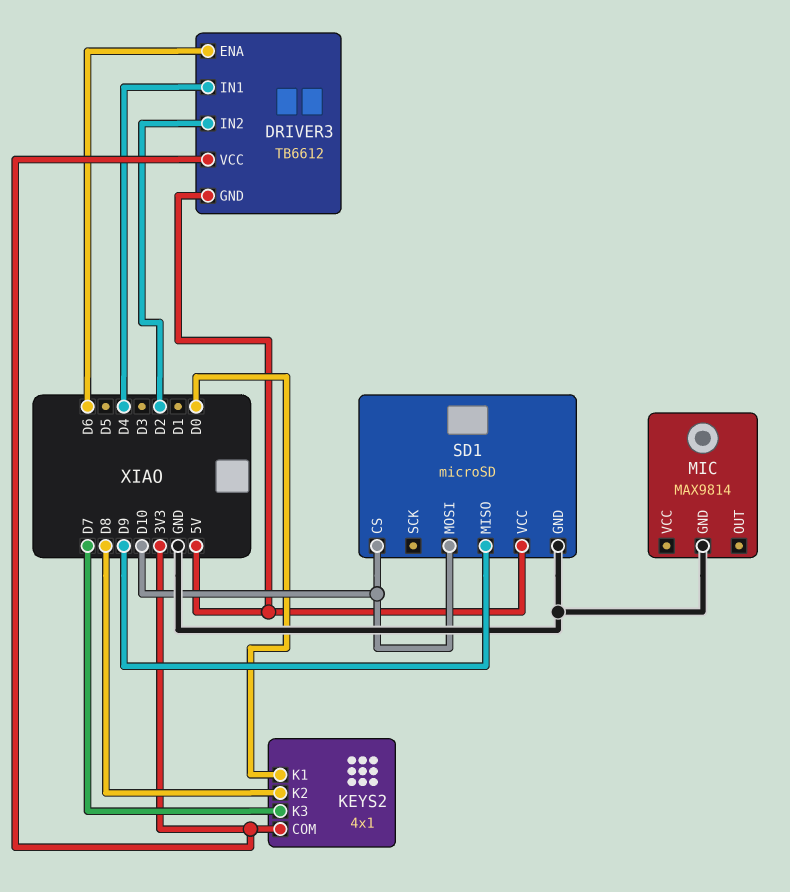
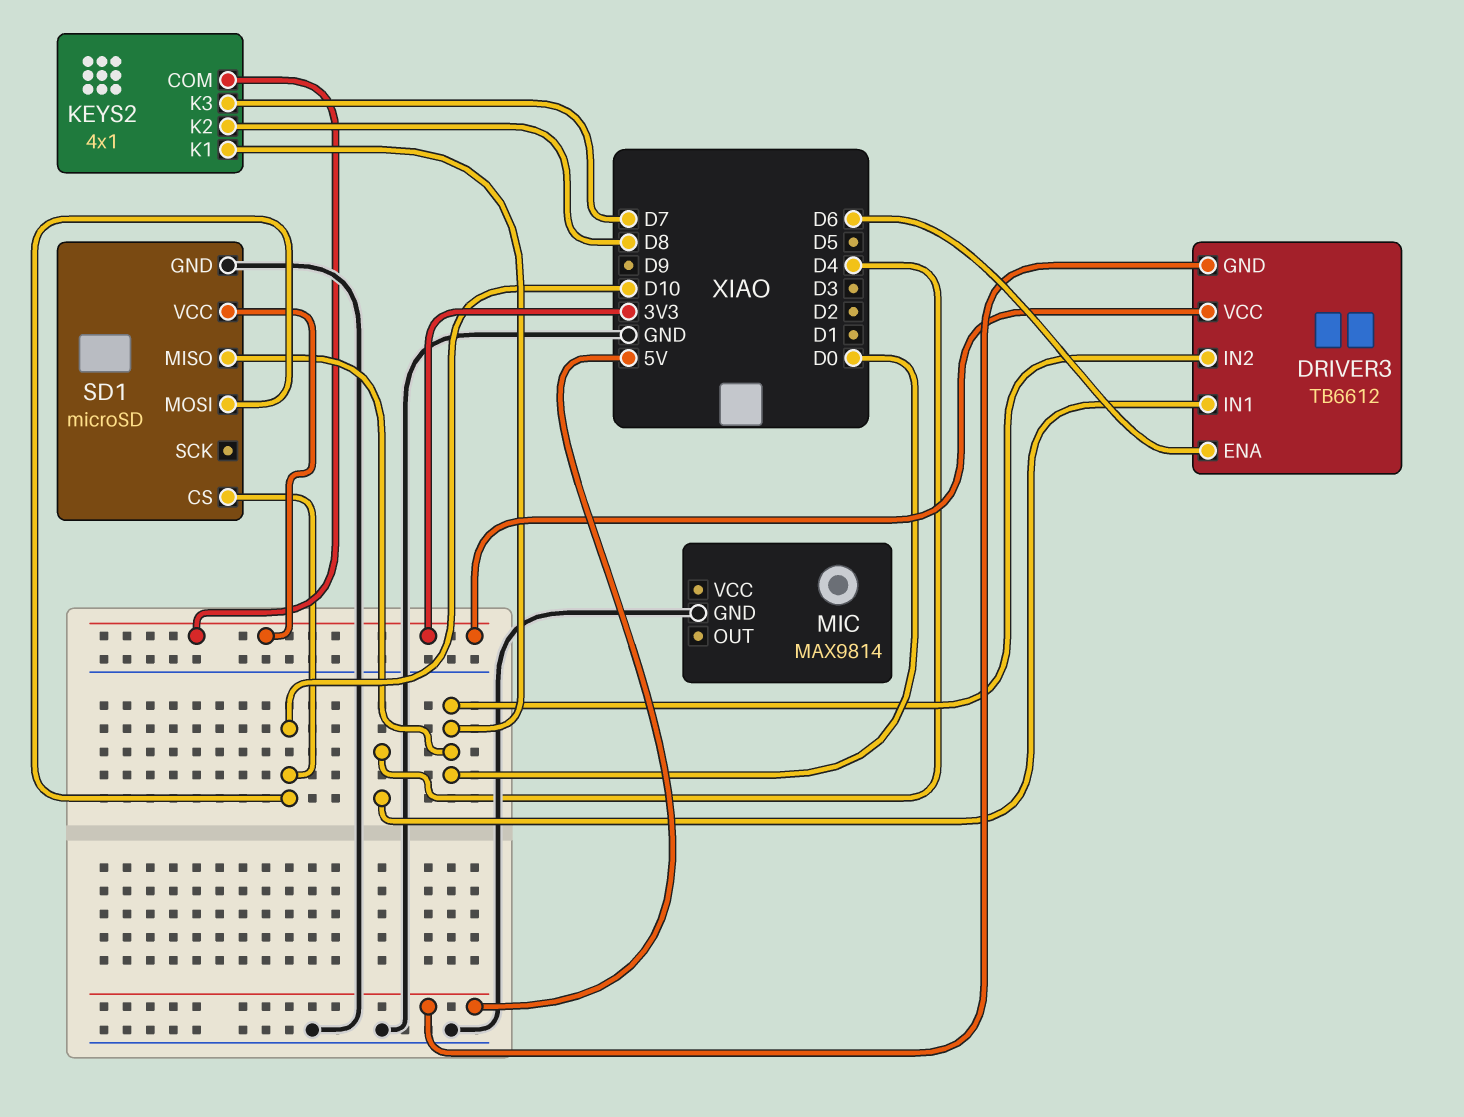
DRIVER3 pin IN2: D2 -> D0
SD1 pin MISO: D9 -> D0
SD1 pin VCC: 5V -> 3V3

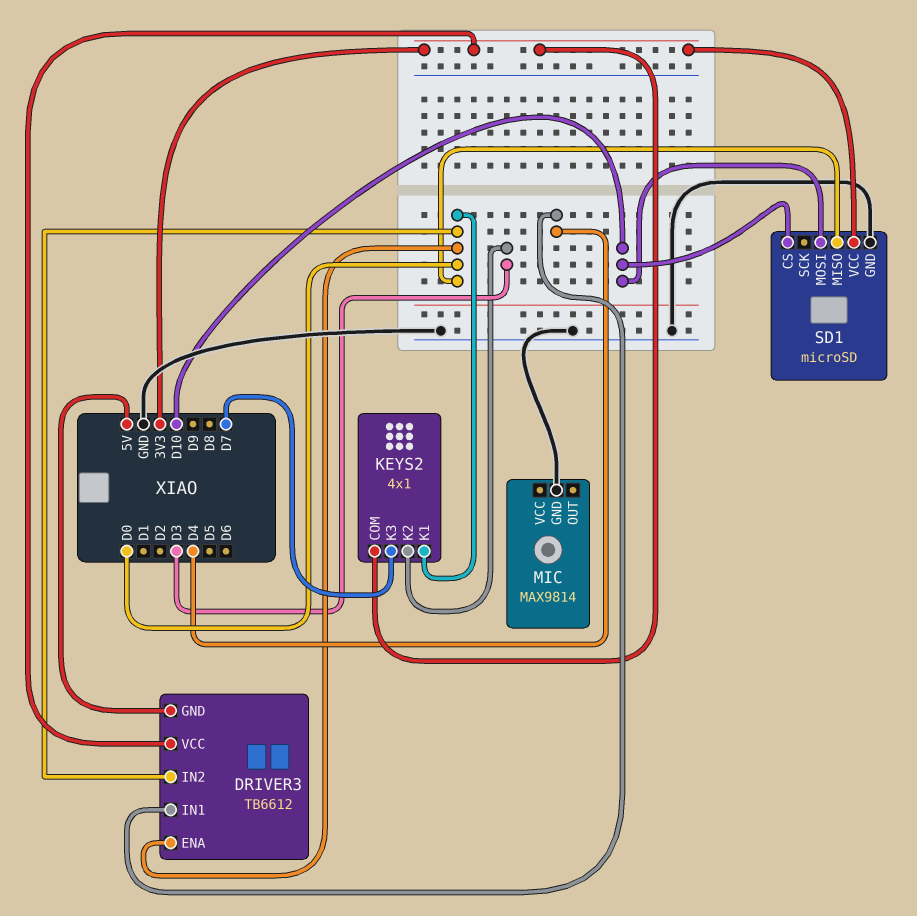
DRIVER3 pin ENA: D6 -> D0
KEYS2 pin K2: D8 -> D3

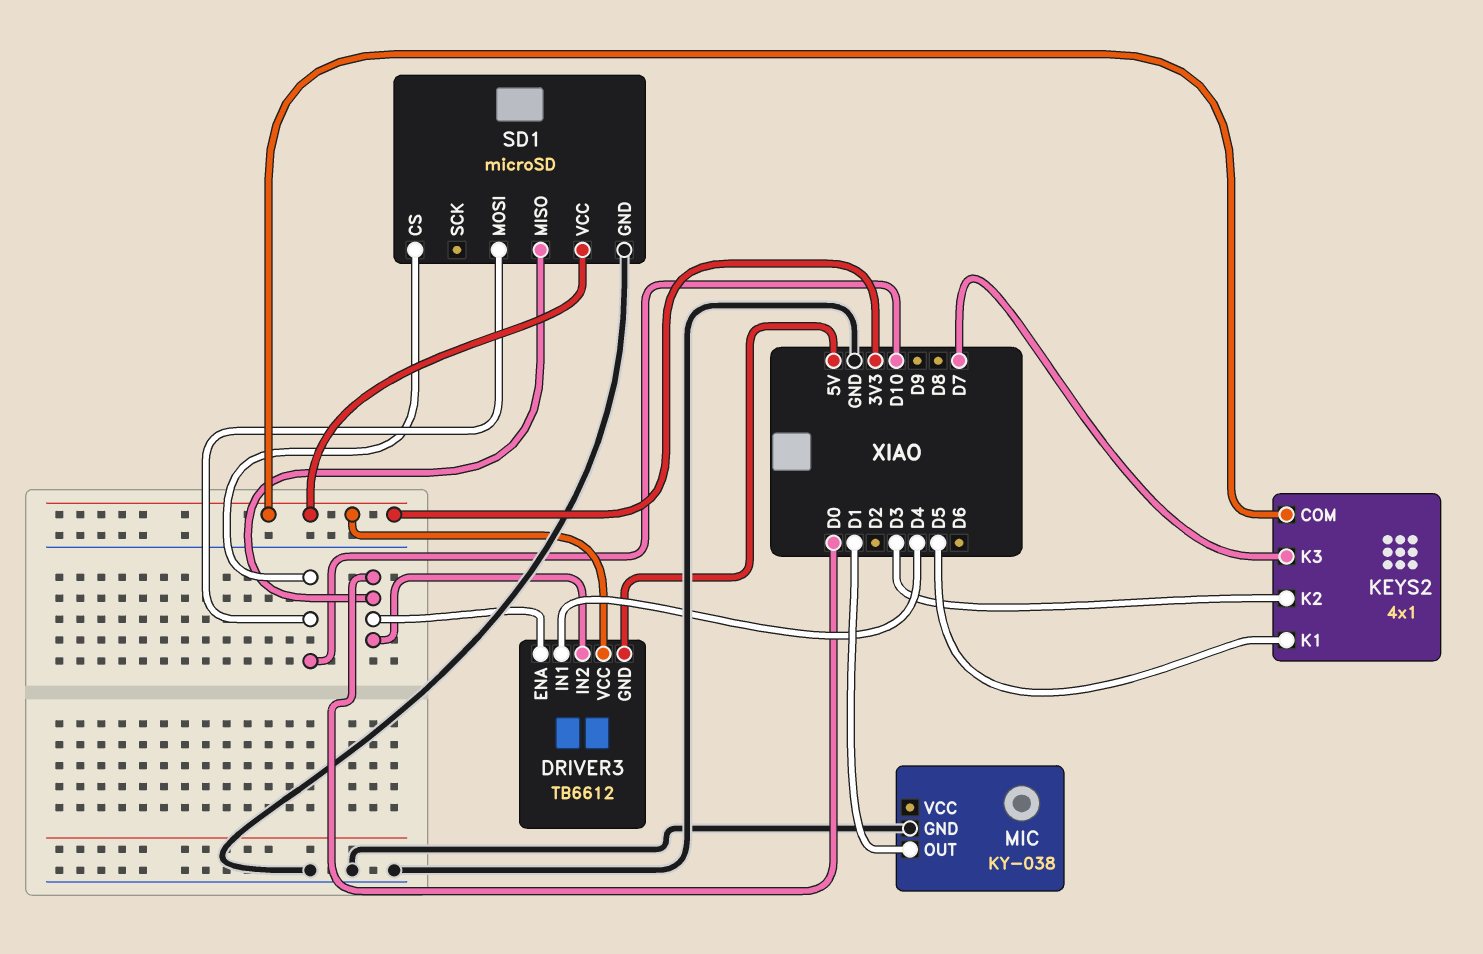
KEYS2 pin K1: D0 -> D5
MIC: MAX9814 -> KY-038
MIC pin OUT: none -> D1

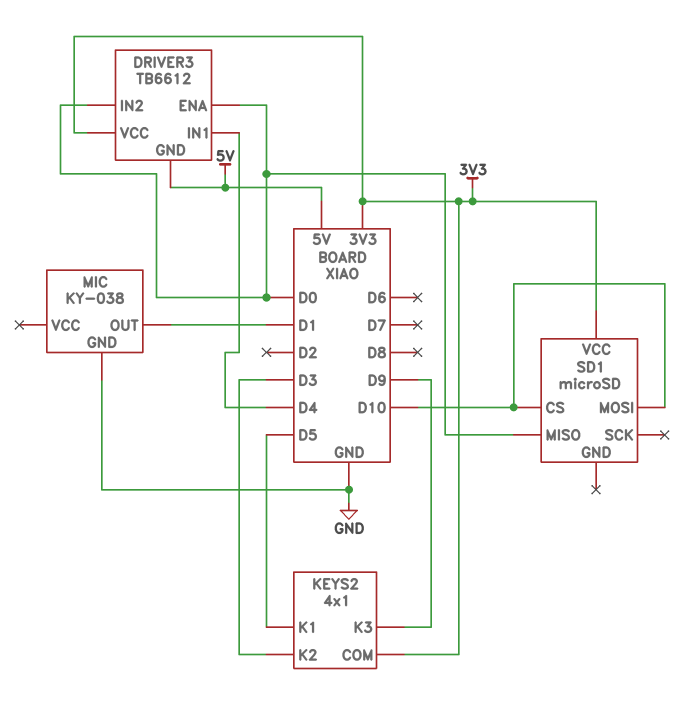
KEYS2 pin K3: D7 -> D9
SD1 pin GND: GND -> none

